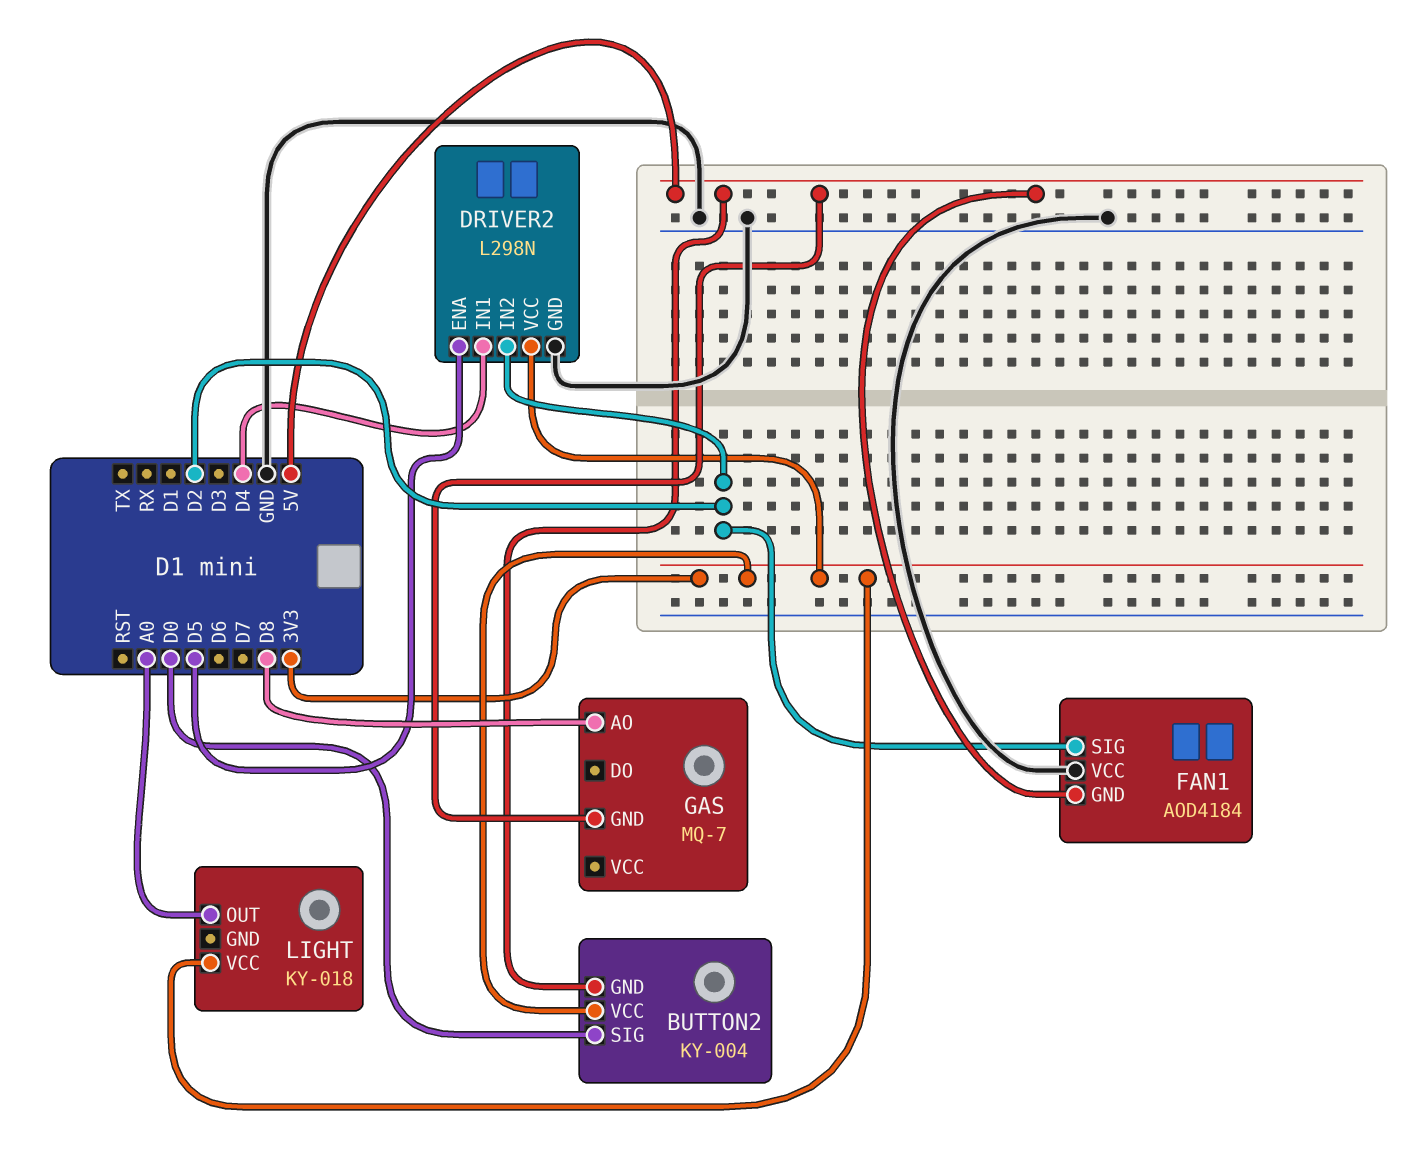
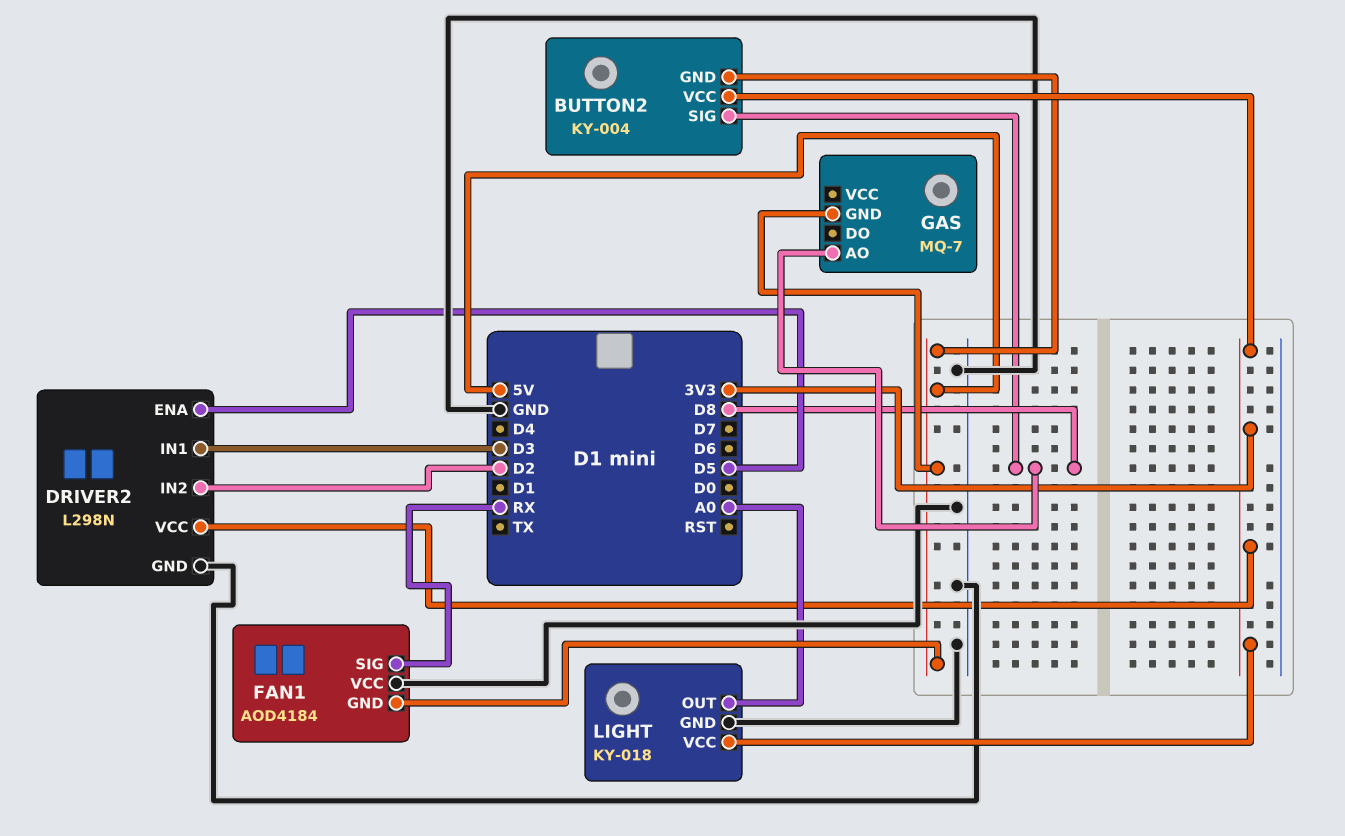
BUTTON2 pin SIG: D0 -> D8
DRIVER2 pin IN1: D4 -> D3
FAN1 pin SIG: D2 -> RX
LIGHT pin GND: none -> GND

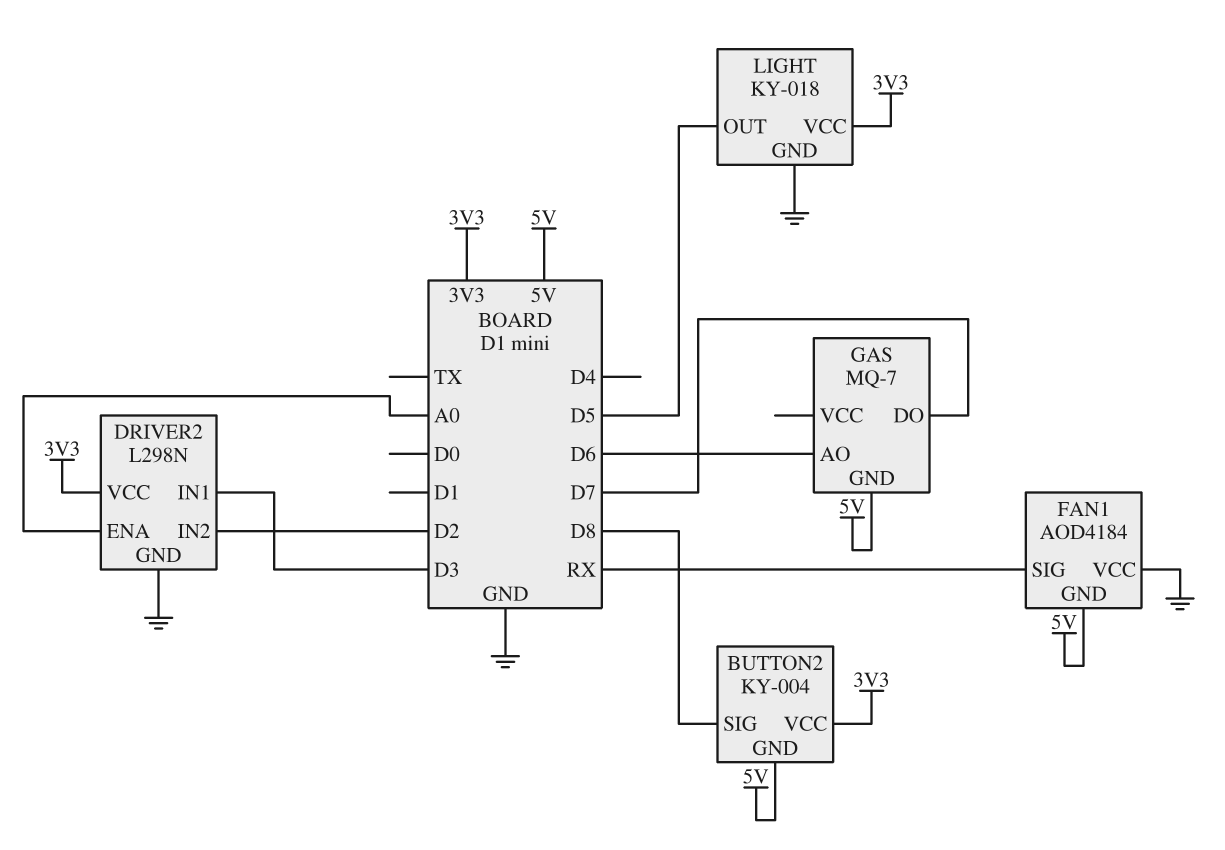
DRIVER2 pin ENA: D5 -> A0
GAS pin AO: D8 -> D6
GAS pin DO: none -> D7
LIGHT pin OUT: A0 -> D5

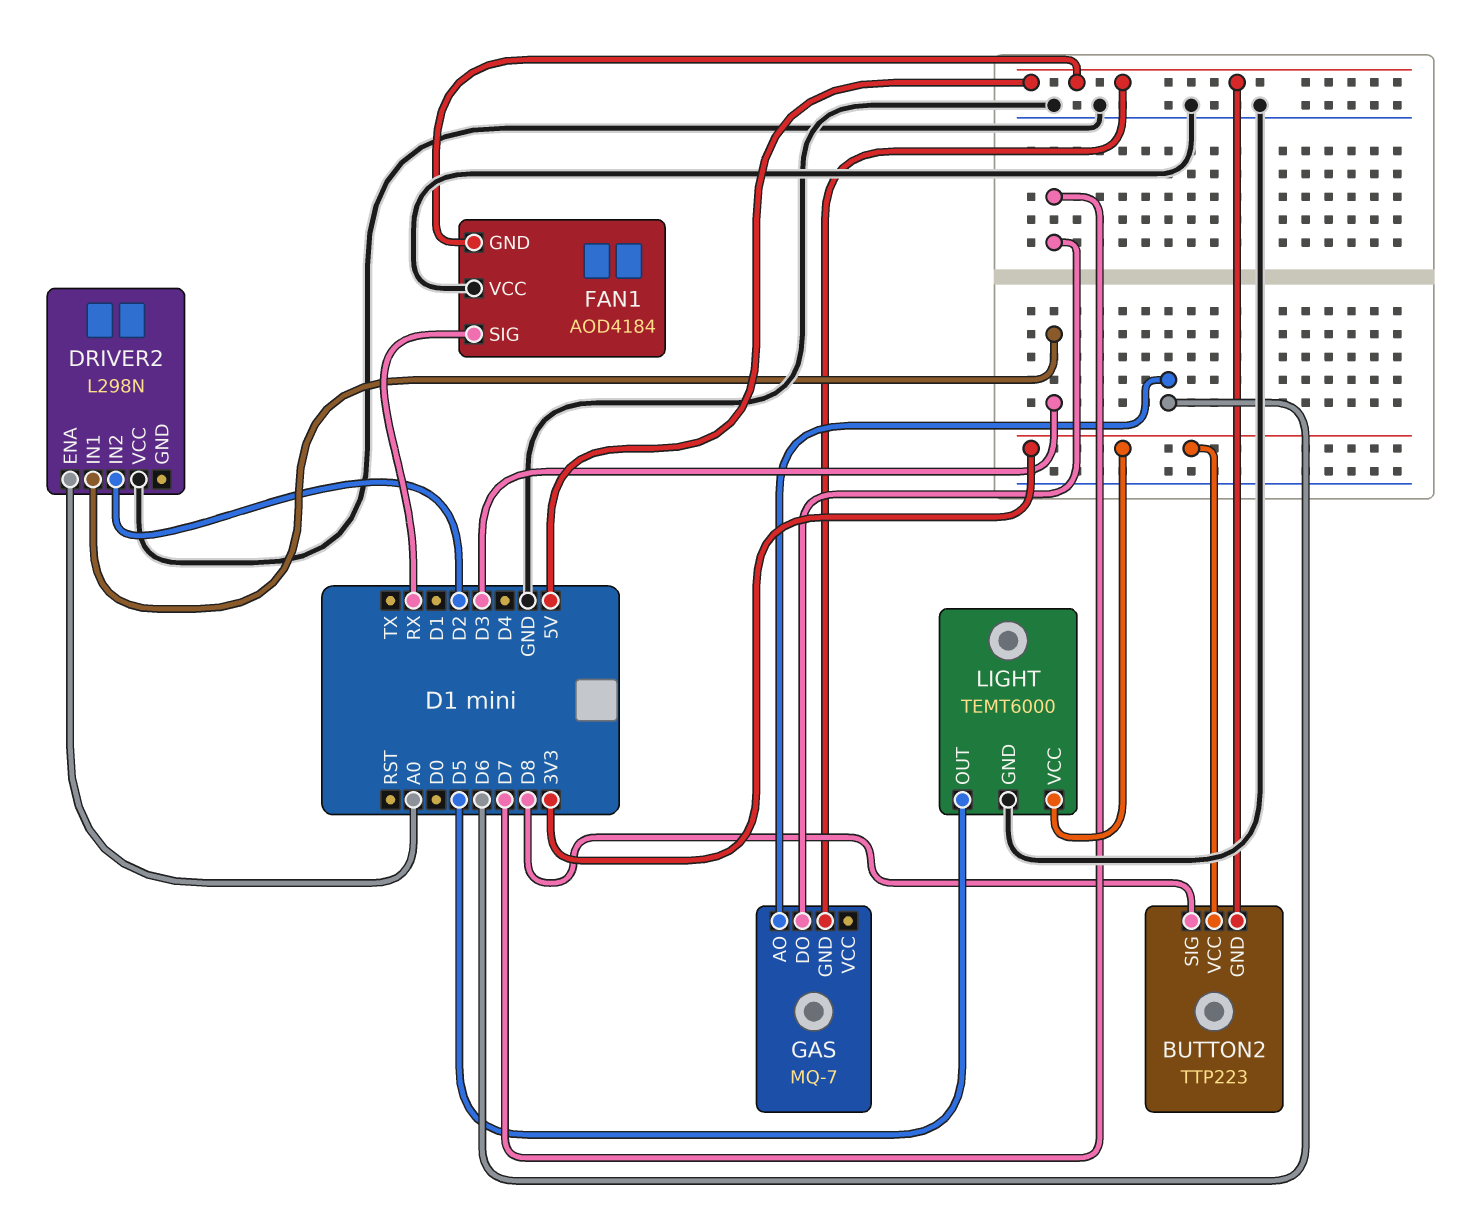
BUTTON2: KY-004 -> TTP223
DRIVER2 pin GND: GND -> none
DRIVER2 pin VCC: 3V3 -> GND
LIGHT: KY-018 -> TEMT6000

